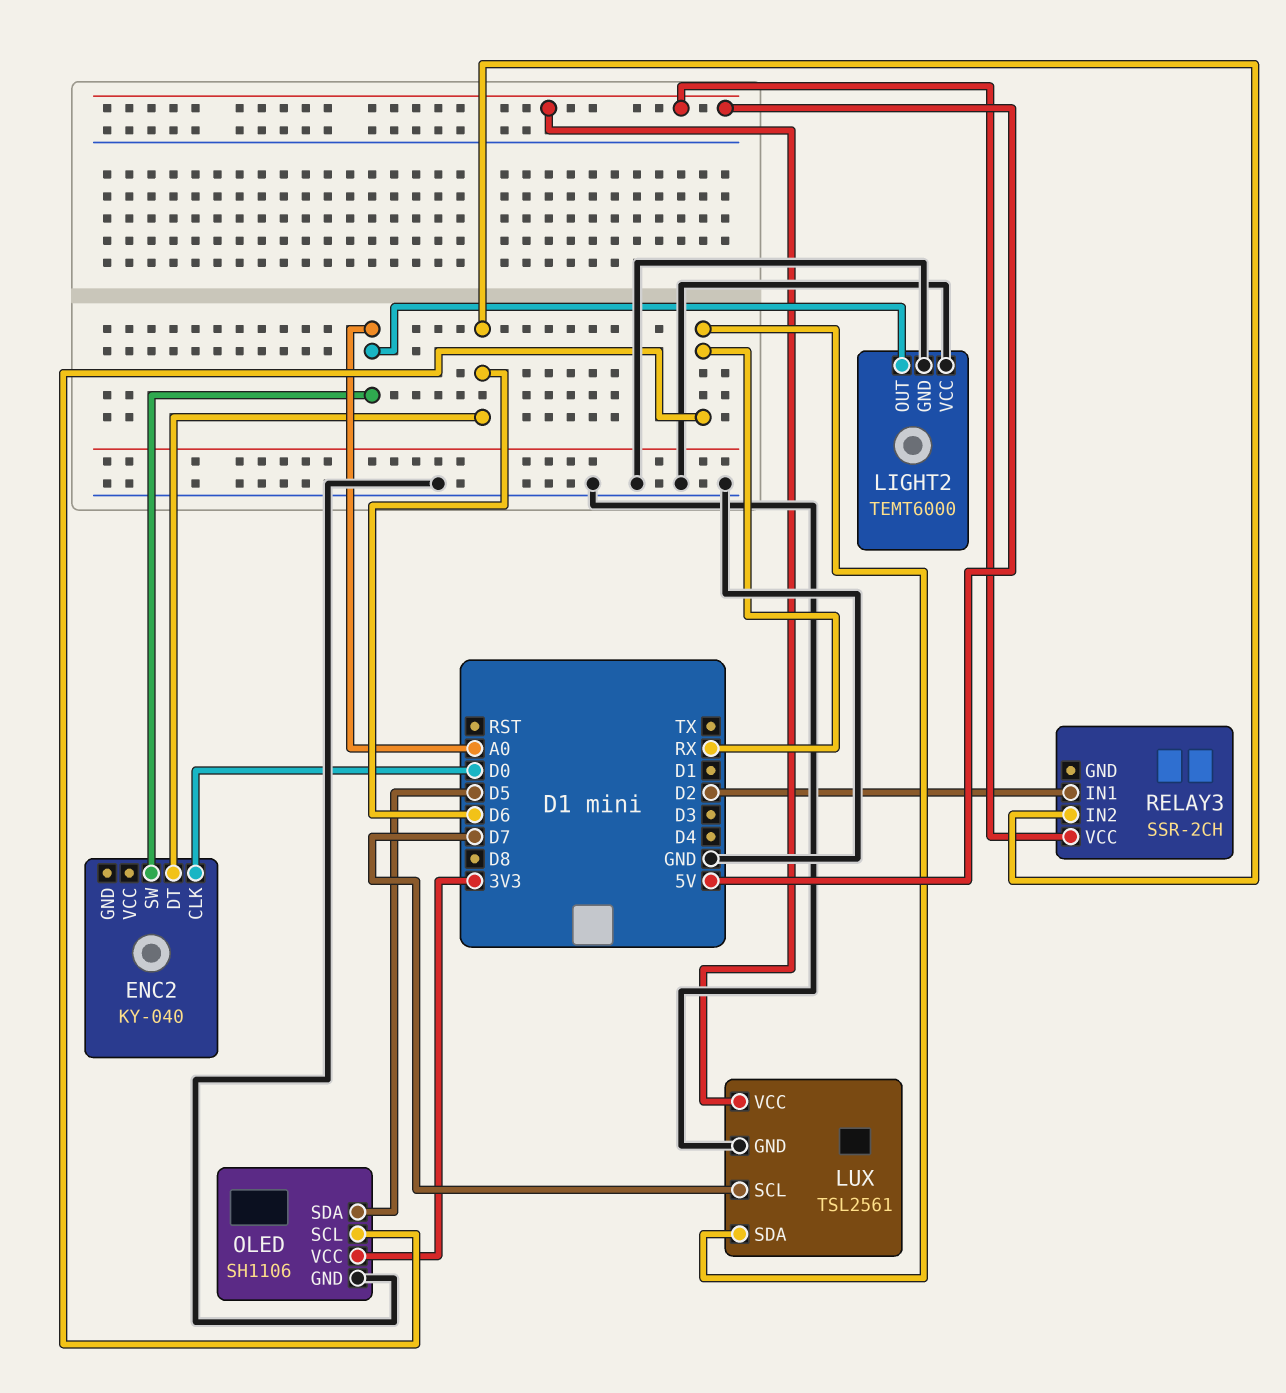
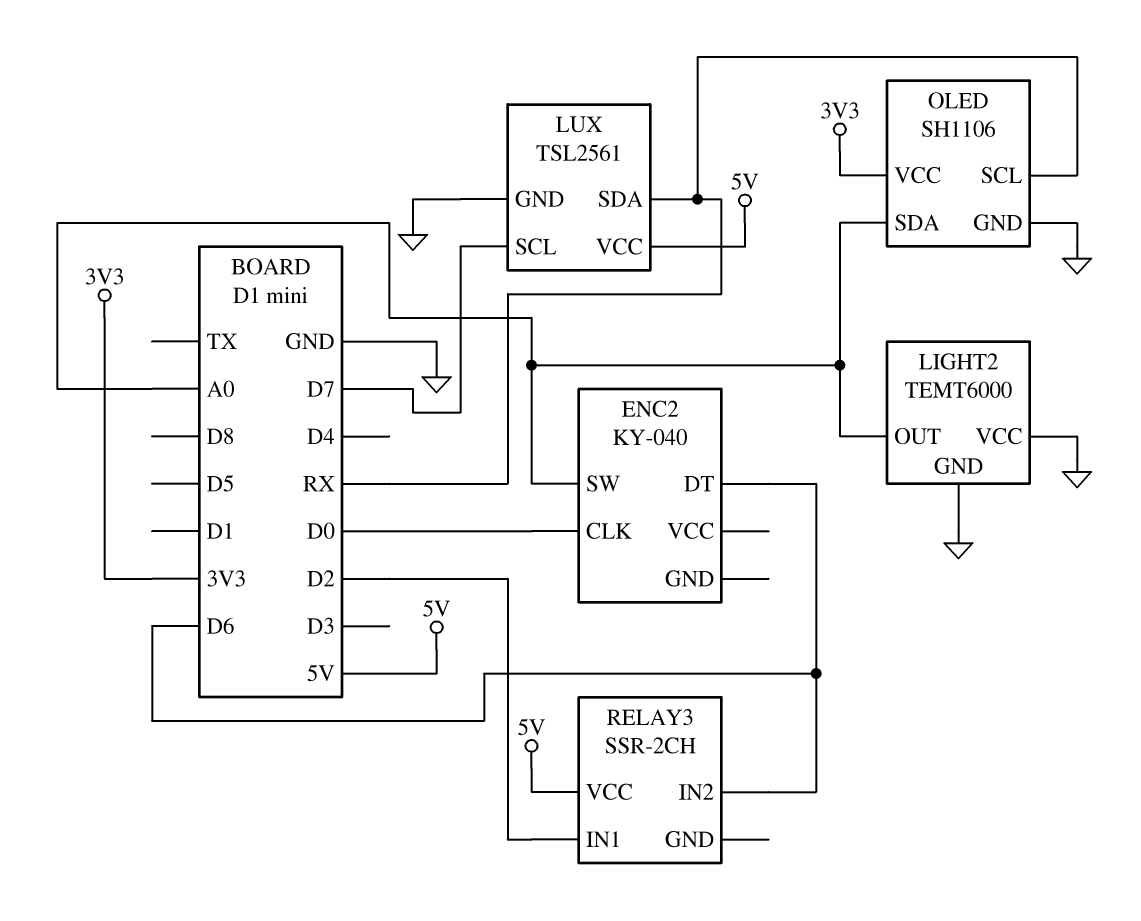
OLED pin SDA: D5 -> A0

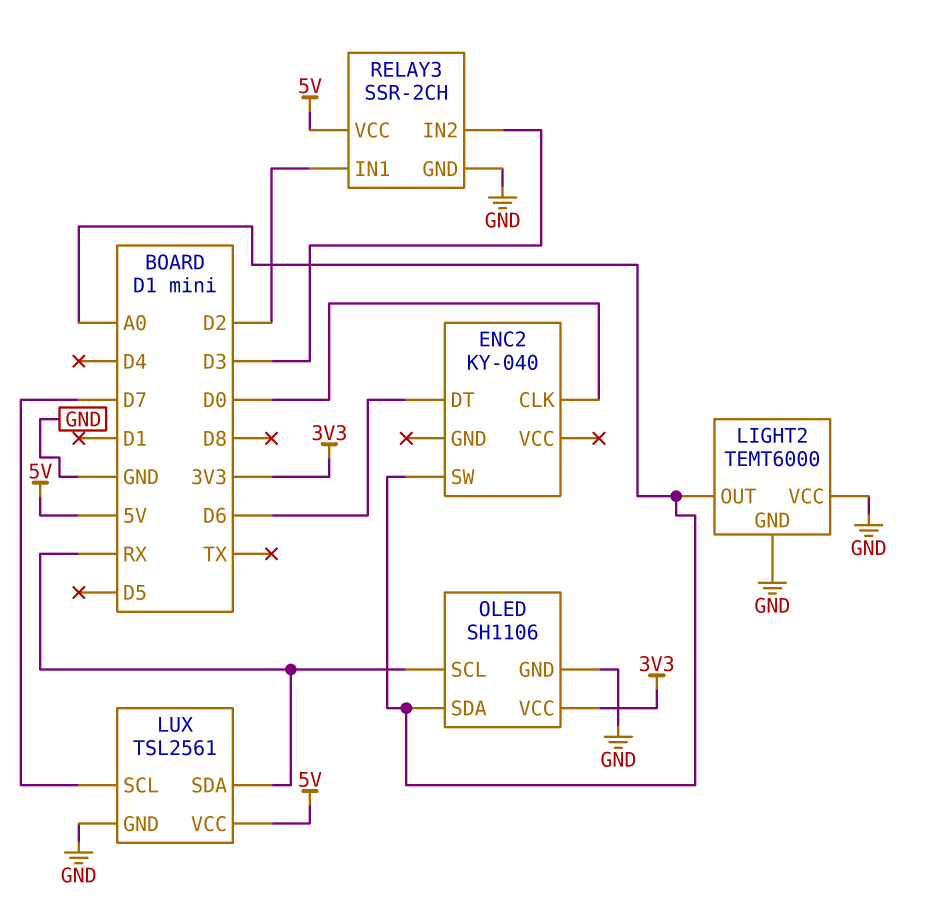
RELAY3 pin GND: none -> GND
RELAY3 pin IN2: D6 -> D3

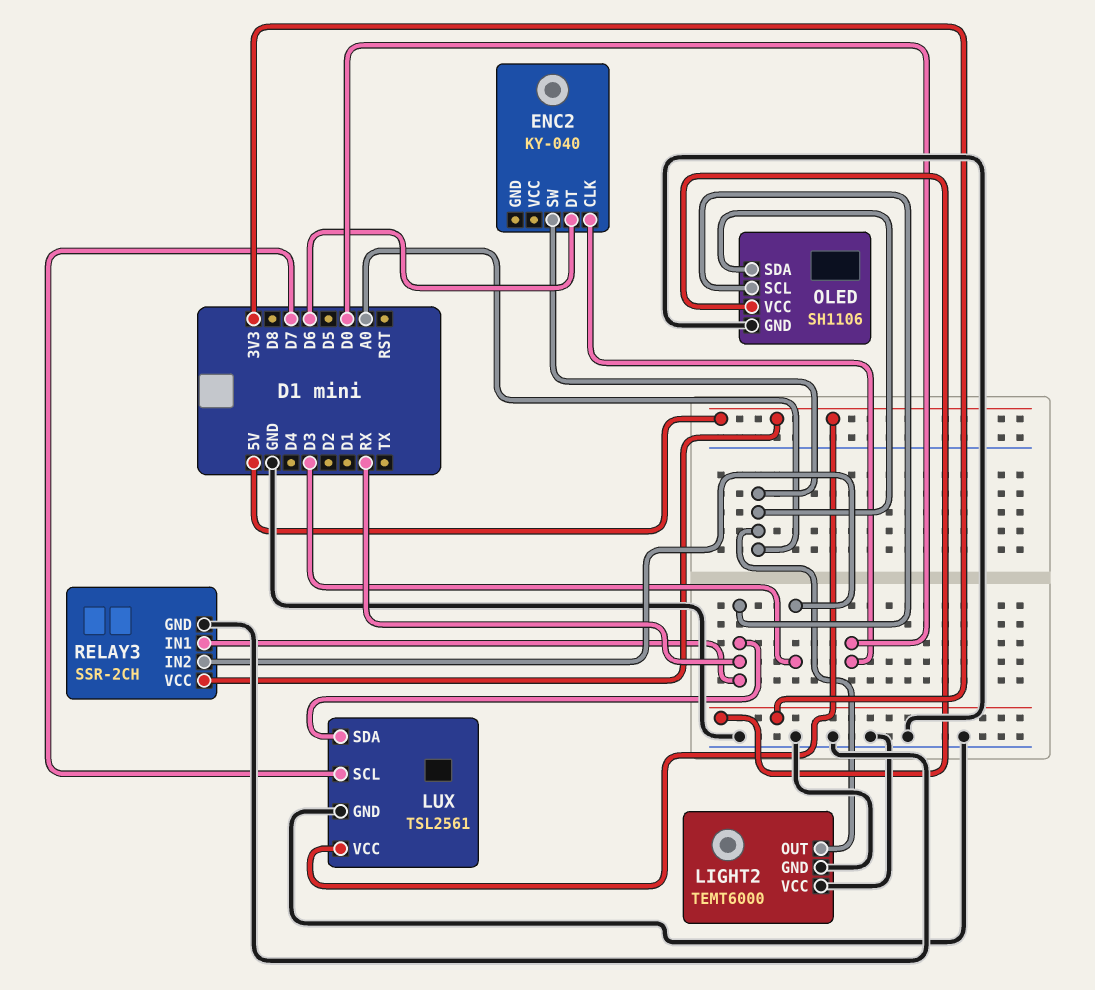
RELAY3 pin IN1: D2 -> RX

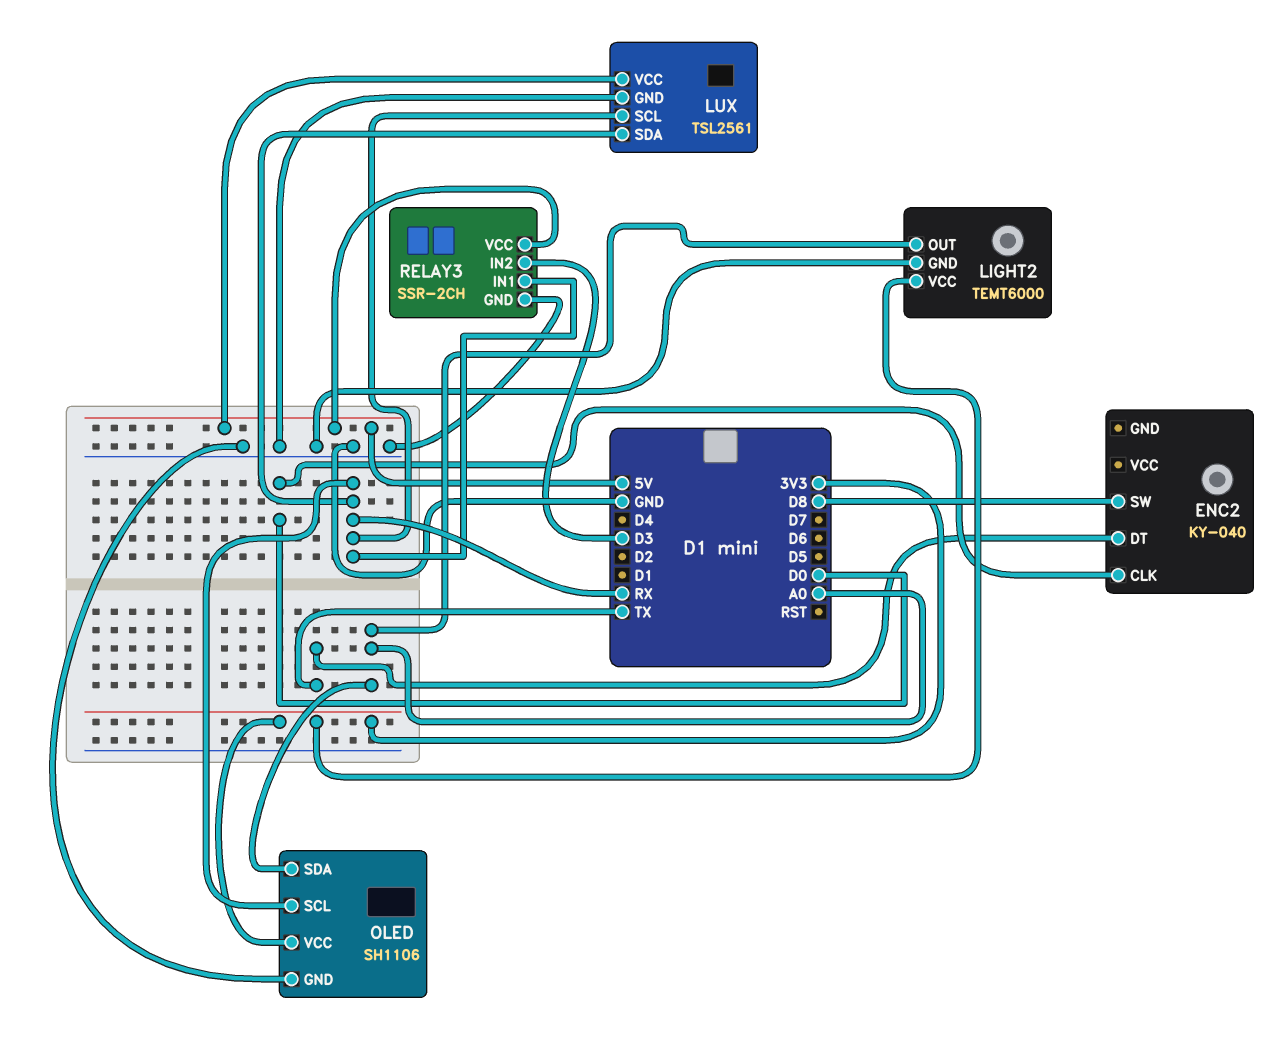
ENC2 pin DT: D6 -> TX
ENC2 pin SW: A0 -> D8
LIGHT2 pin VCC: GND -> 3V3
LUX pin SCL: D7 -> RX

